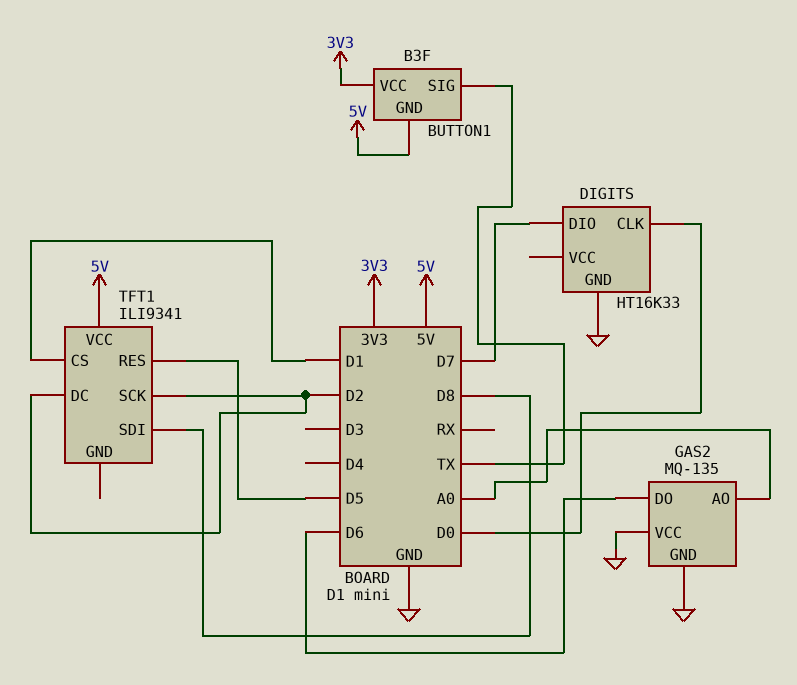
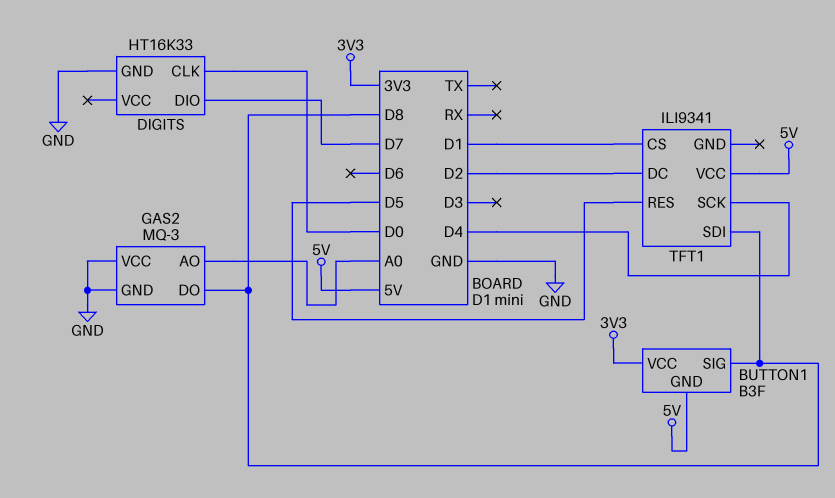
BUTTON1 pin SIG: TX -> D8
GAS2: MQ-135 -> MQ-3
GAS2 pin DO: D6 -> D8
TFT1 pin SCK: D2 -> D4

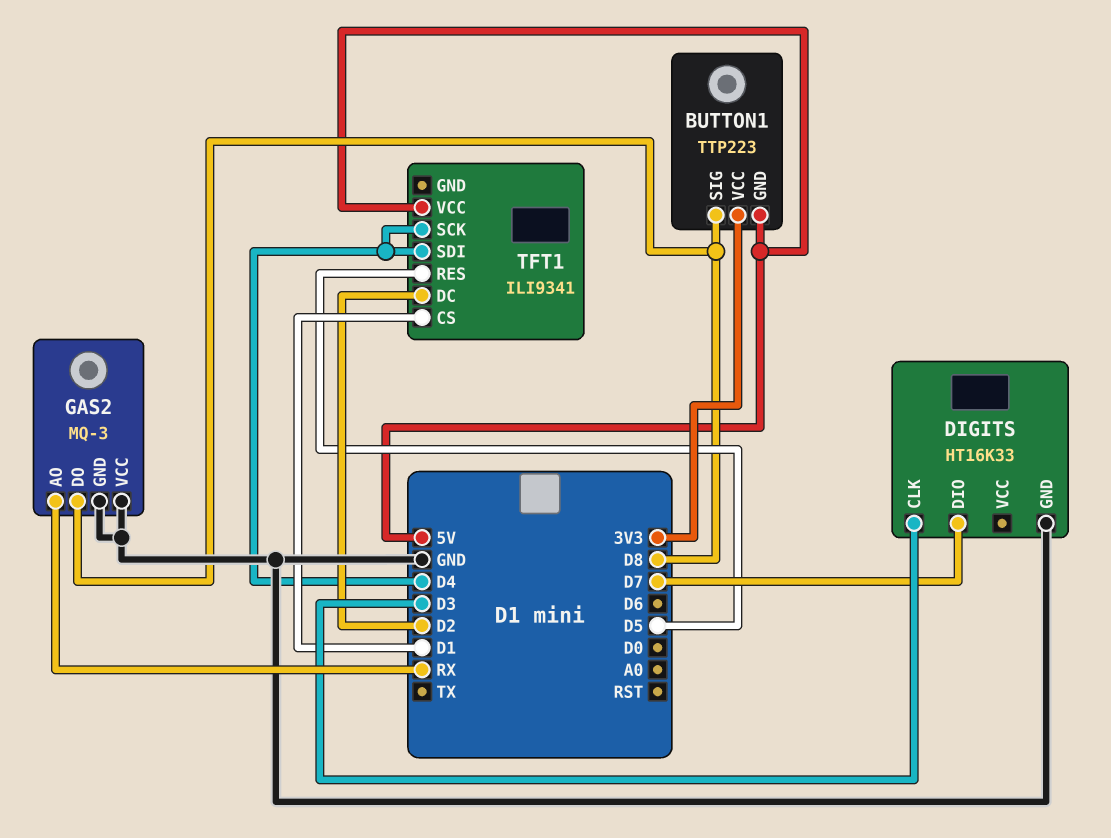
BUTTON1: B3F -> TTP223
DIGITS pin CLK: D0 -> D3
GAS2 pin AO: A0 -> RX
TFT1 pin SDI: D8 -> D4

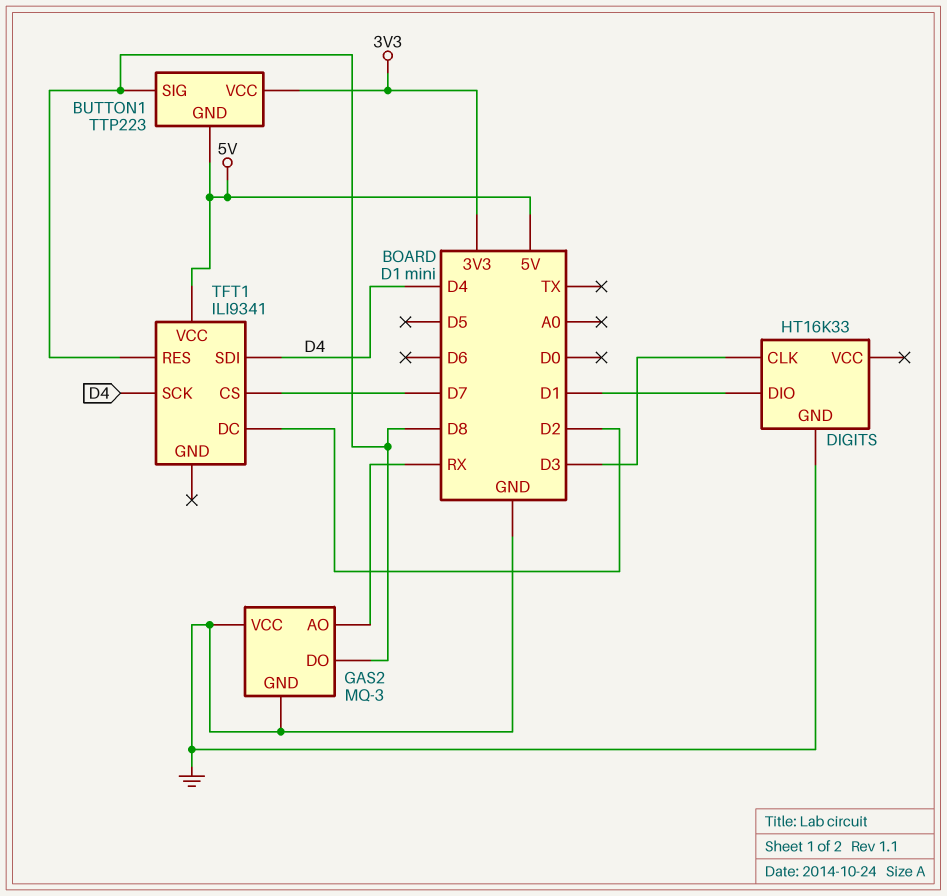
DIGITS pin DIO: D7 -> D1
TFT1 pin CS: D1 -> D7
TFT1 pin RES: D5 -> D8

